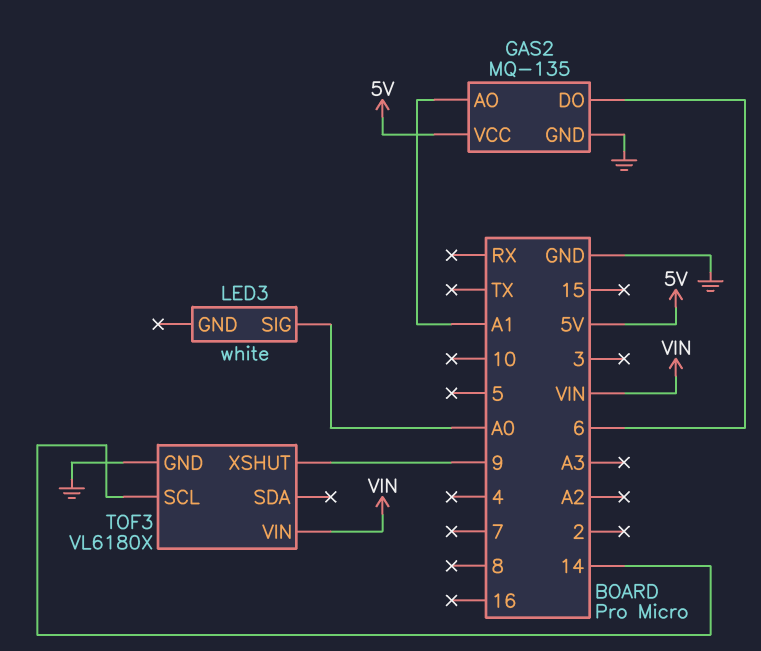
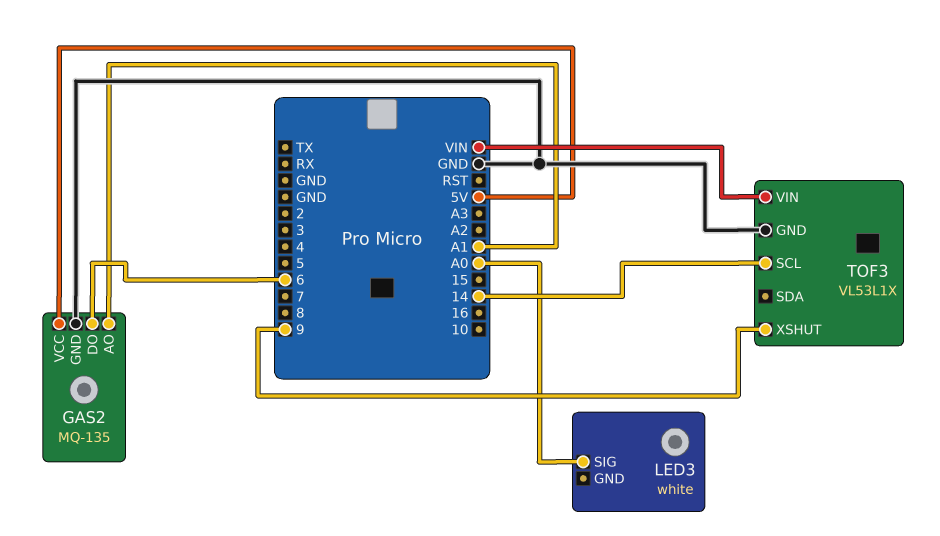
TOF3: VL6180X -> VL53L1X

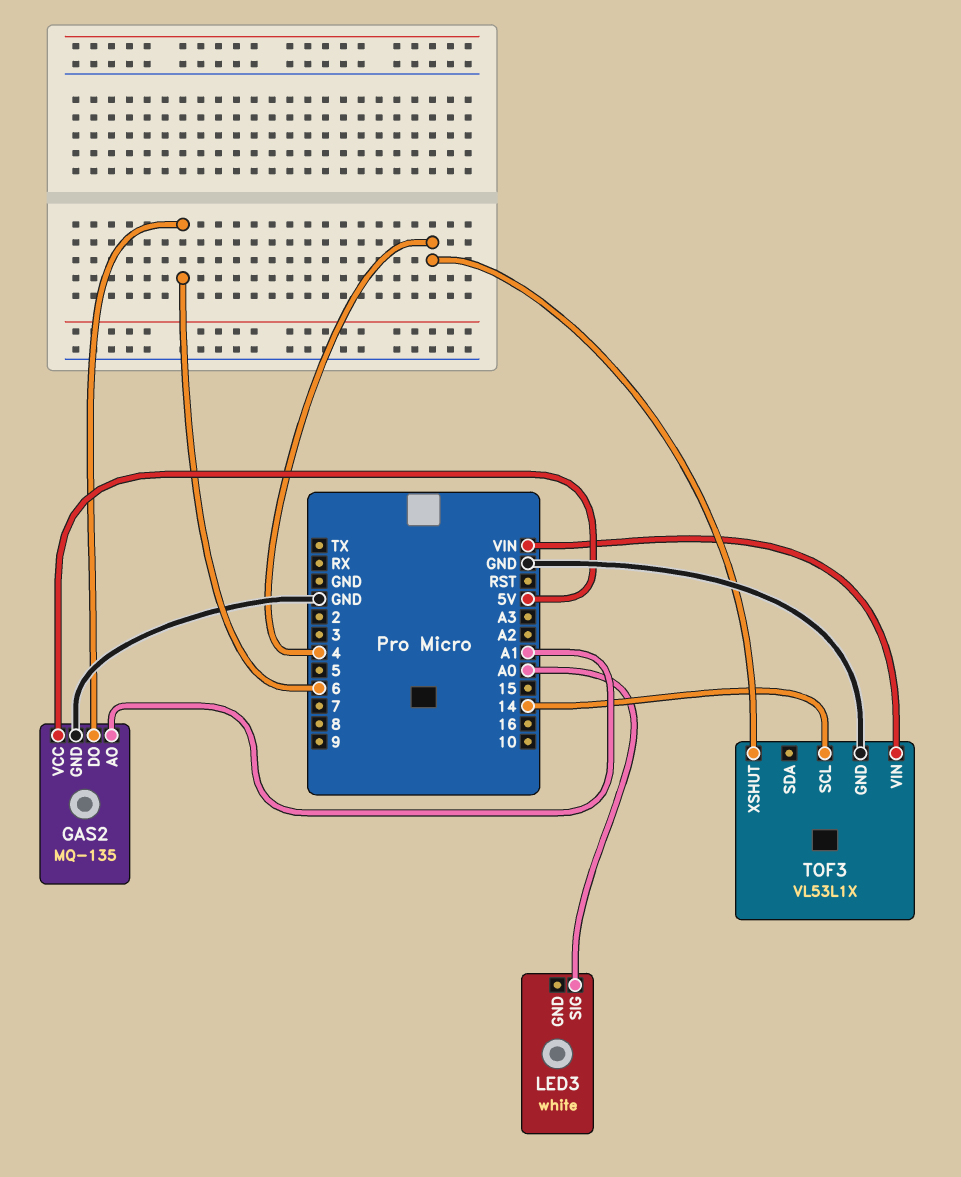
TOF3 pin XSHUT: 9 -> 4

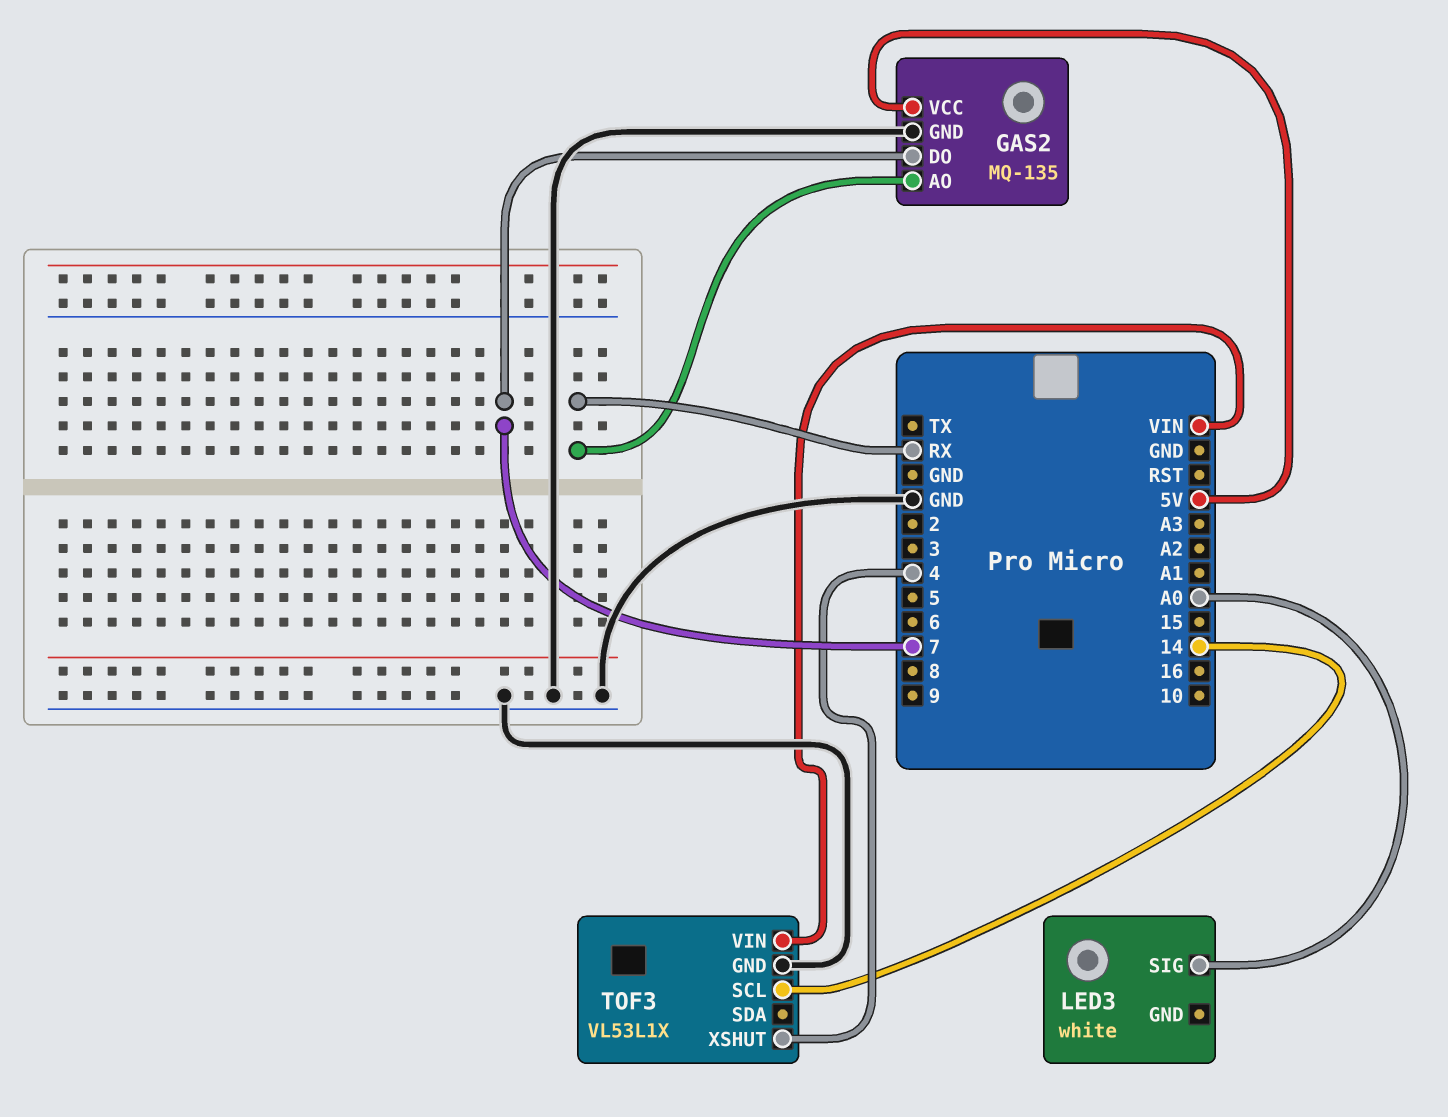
GAS2 pin AO: A1 -> RX
GAS2 pin DO: 6 -> 7

